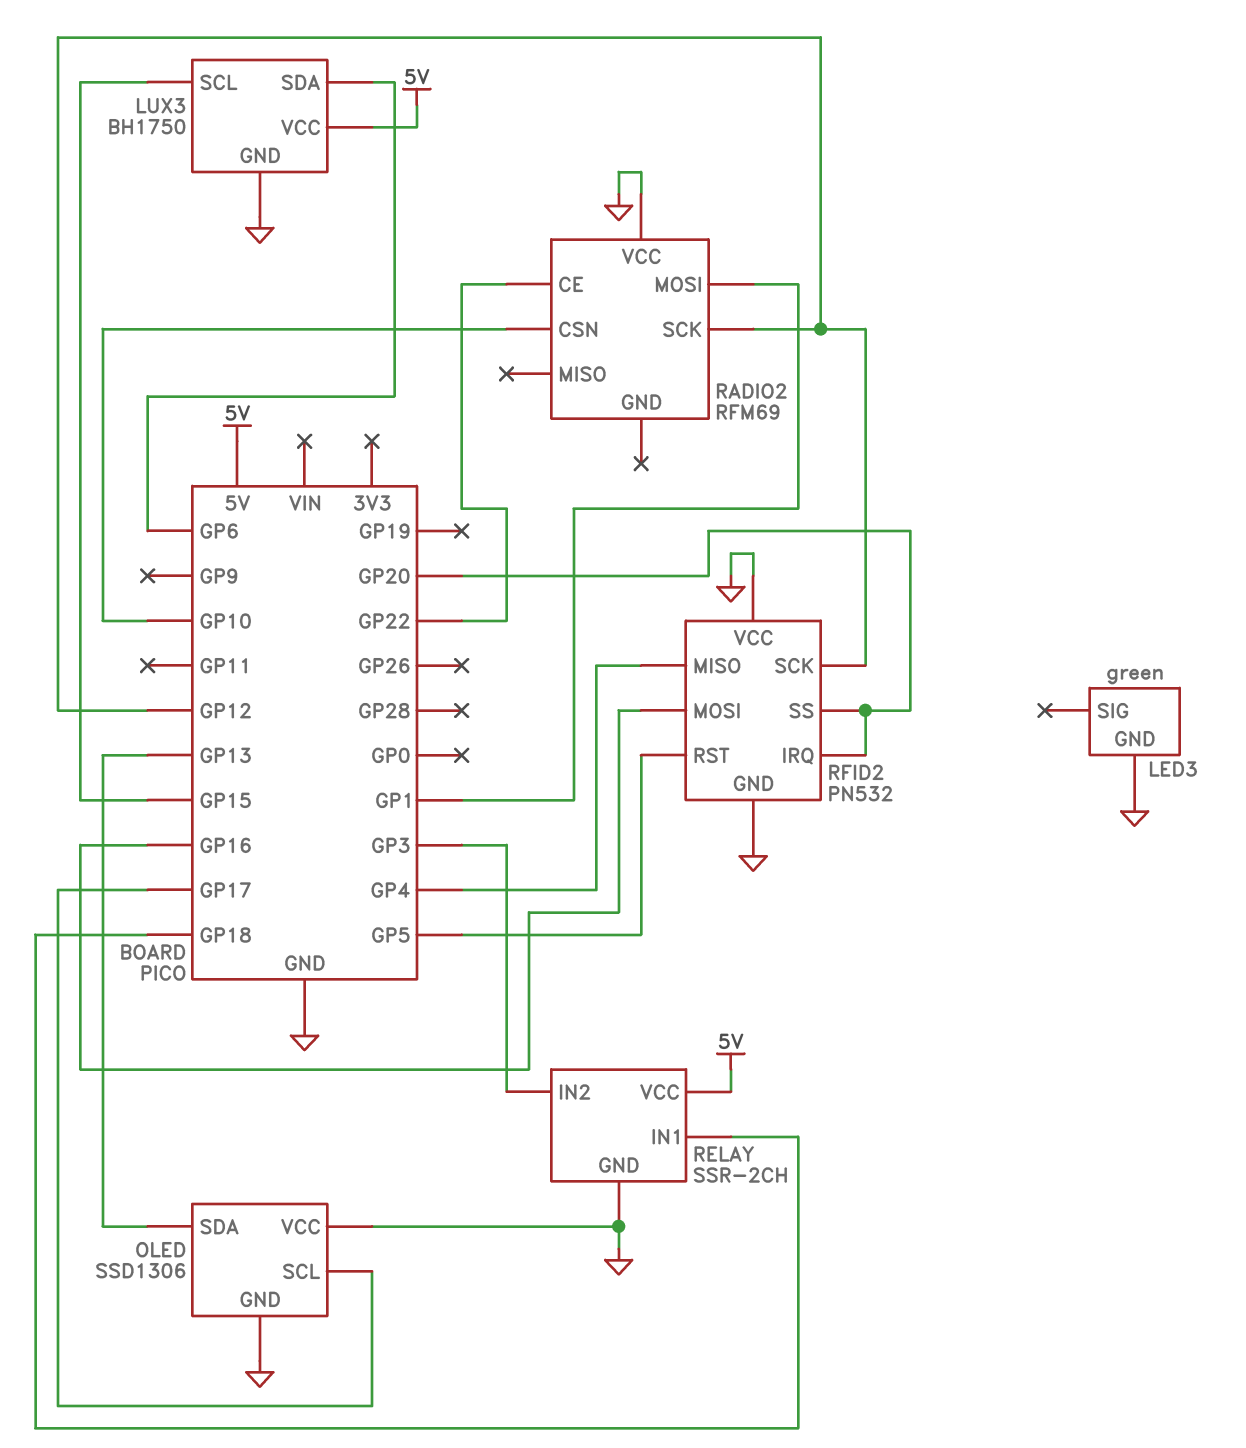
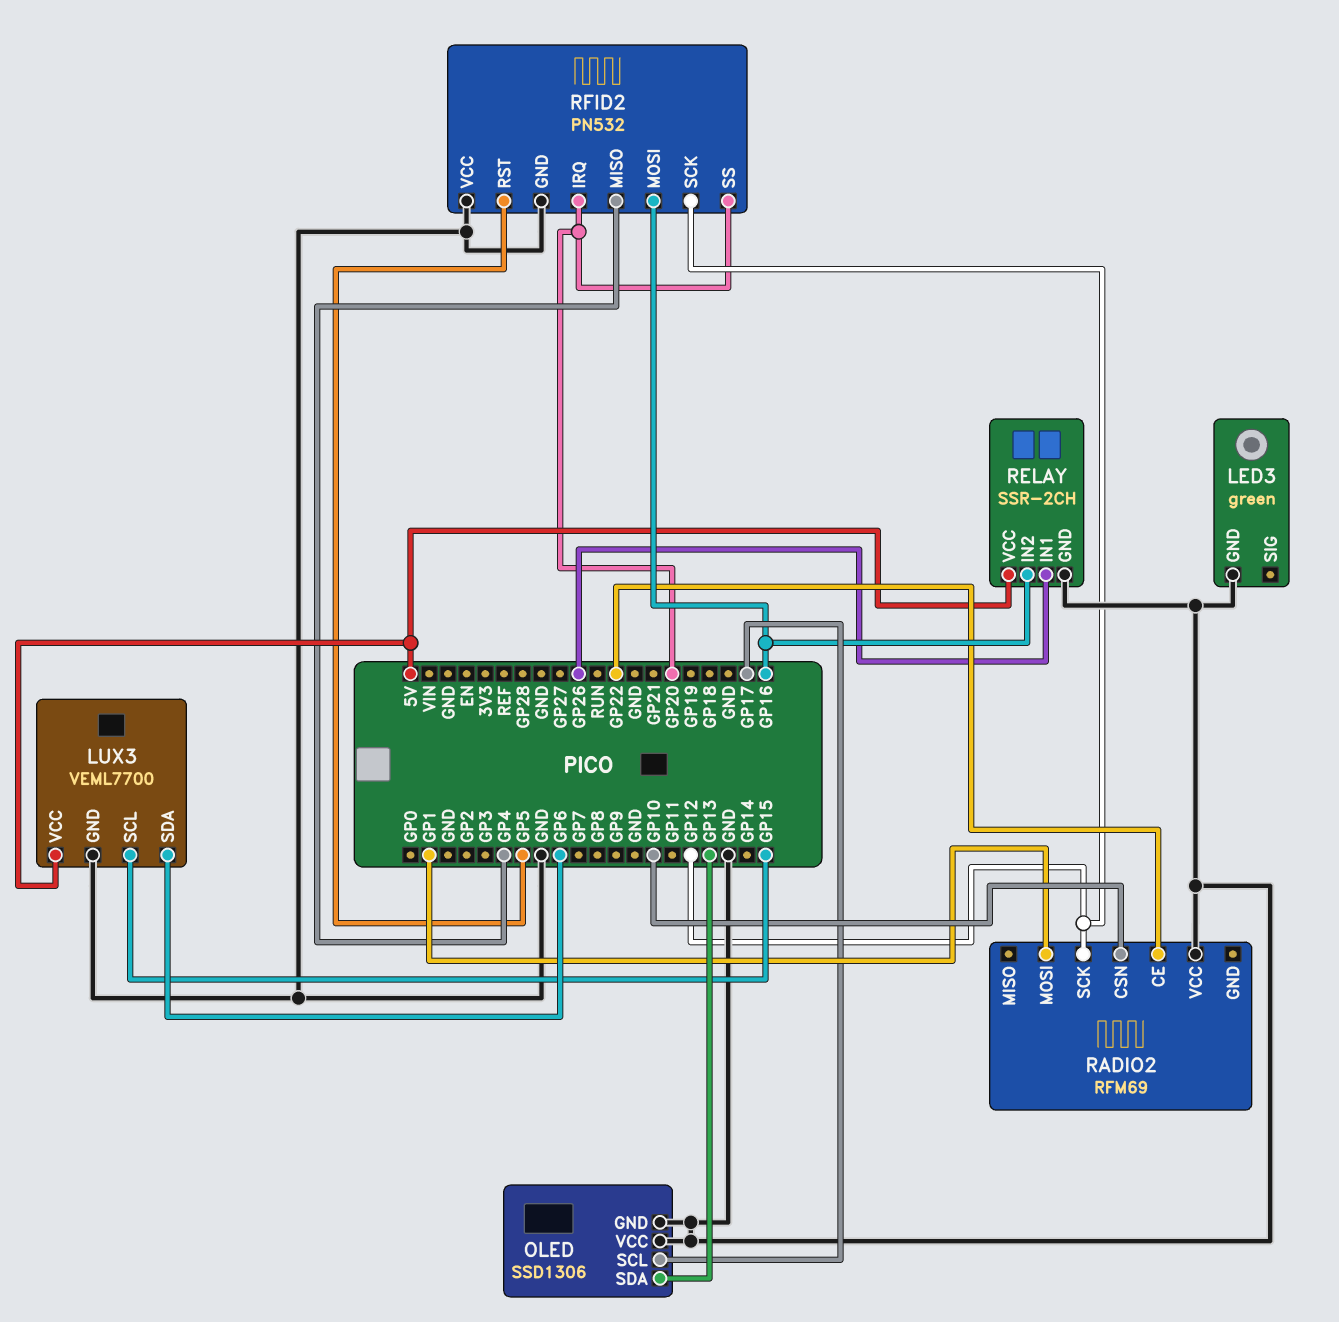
LUX3: BH1750 -> VEML7700
RELAY pin IN1: GP18 -> GP26
RELAY pin IN2: GP3 -> GP16

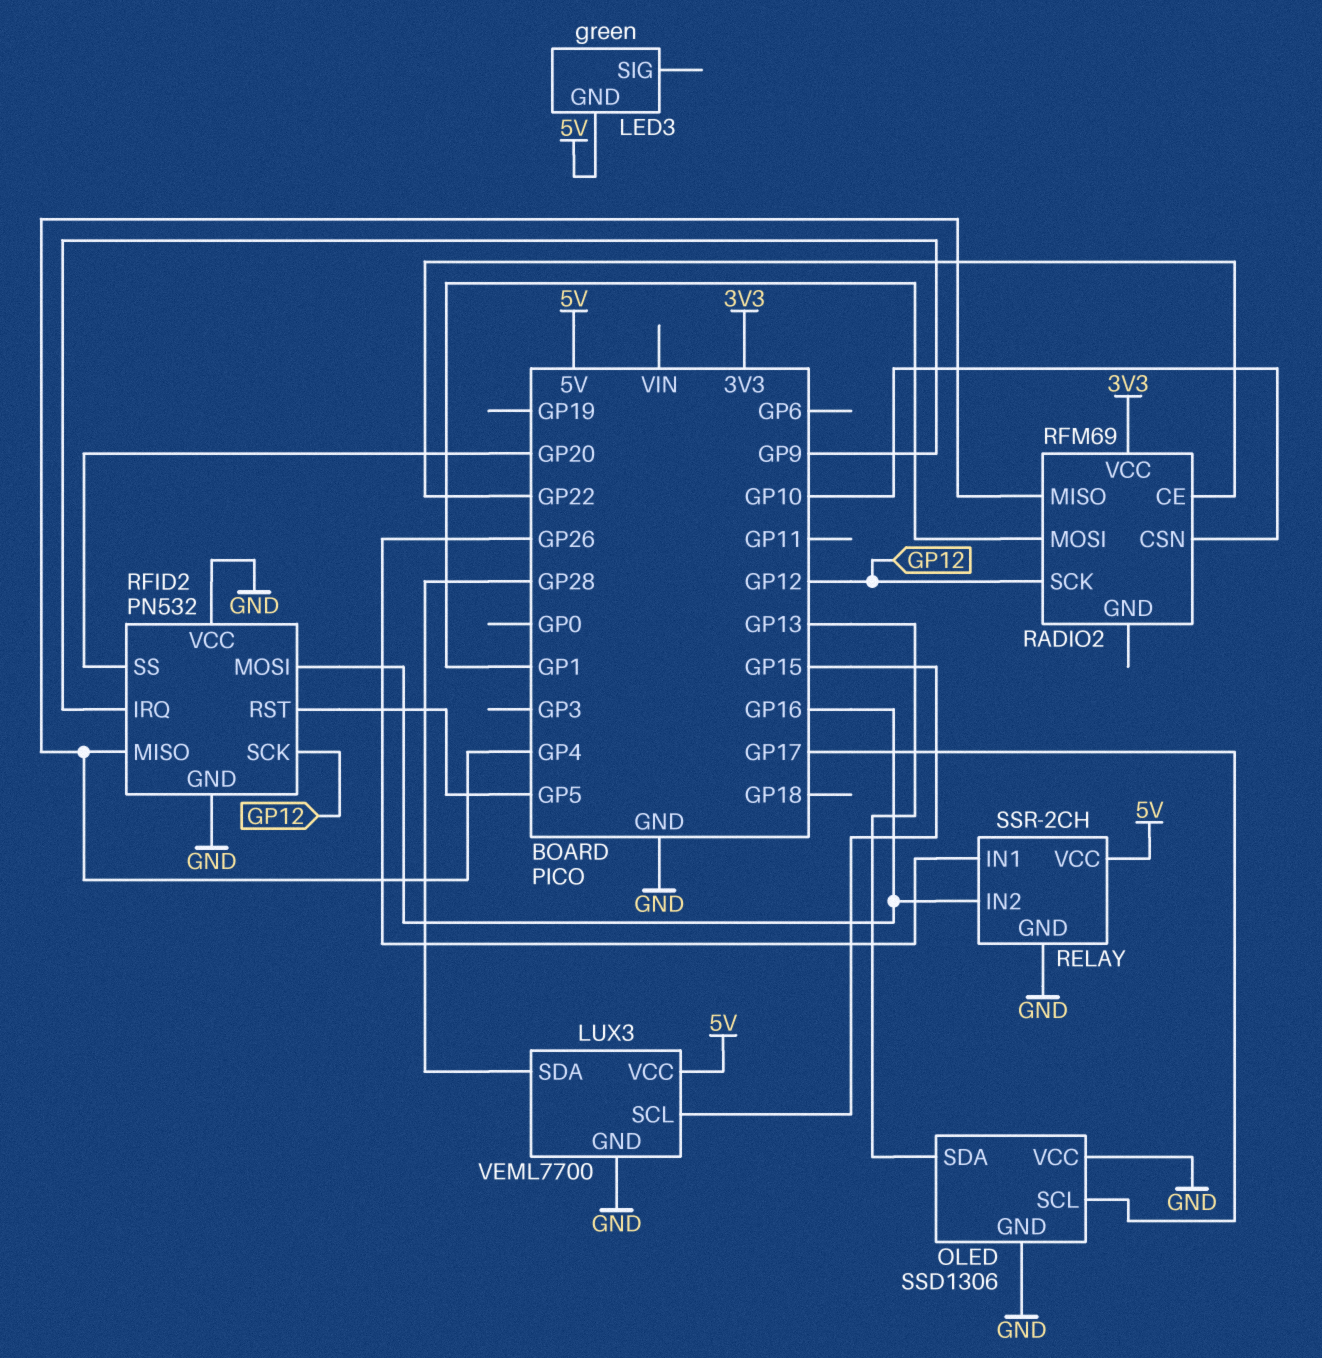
LED3 pin GND: GND -> 5V
LUX3 pin SDA: GP6 -> GP28
RADIO2 pin MISO: none -> GP4
RADIO2 pin VCC: GND -> 3V3
RFID2 pin IRQ: GP20 -> GP9

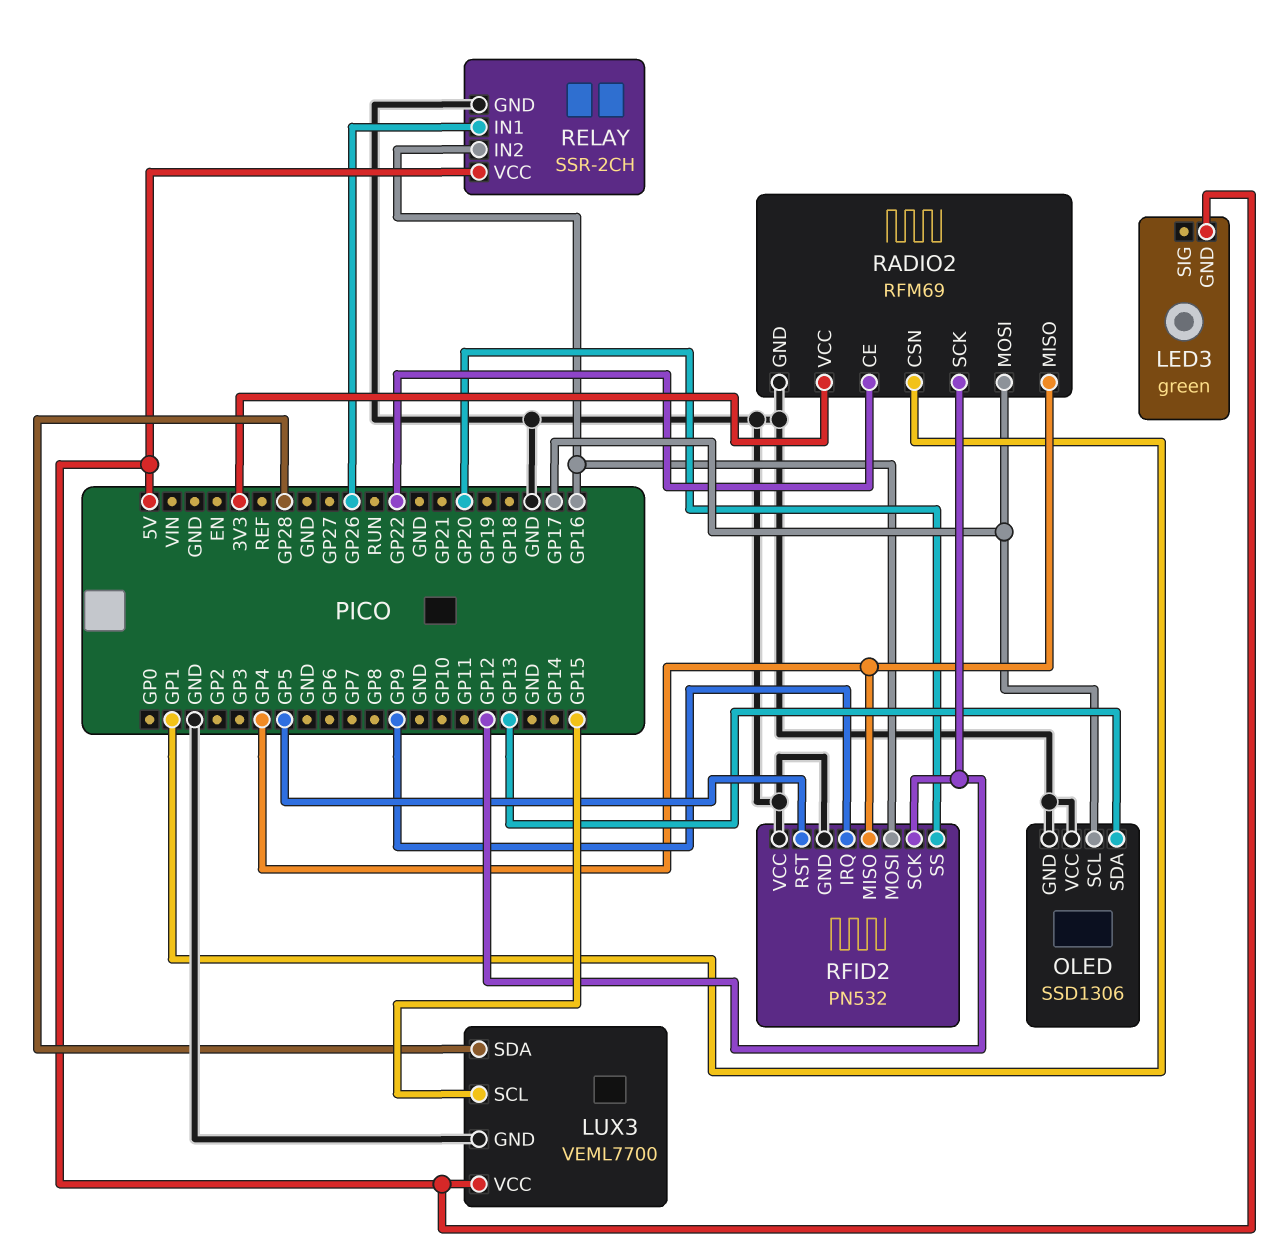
RADIO2 pin CSN: GP10 -> GP1
RADIO2 pin GND: none -> GND
RADIO2 pin MOSI: GP1 -> GP17

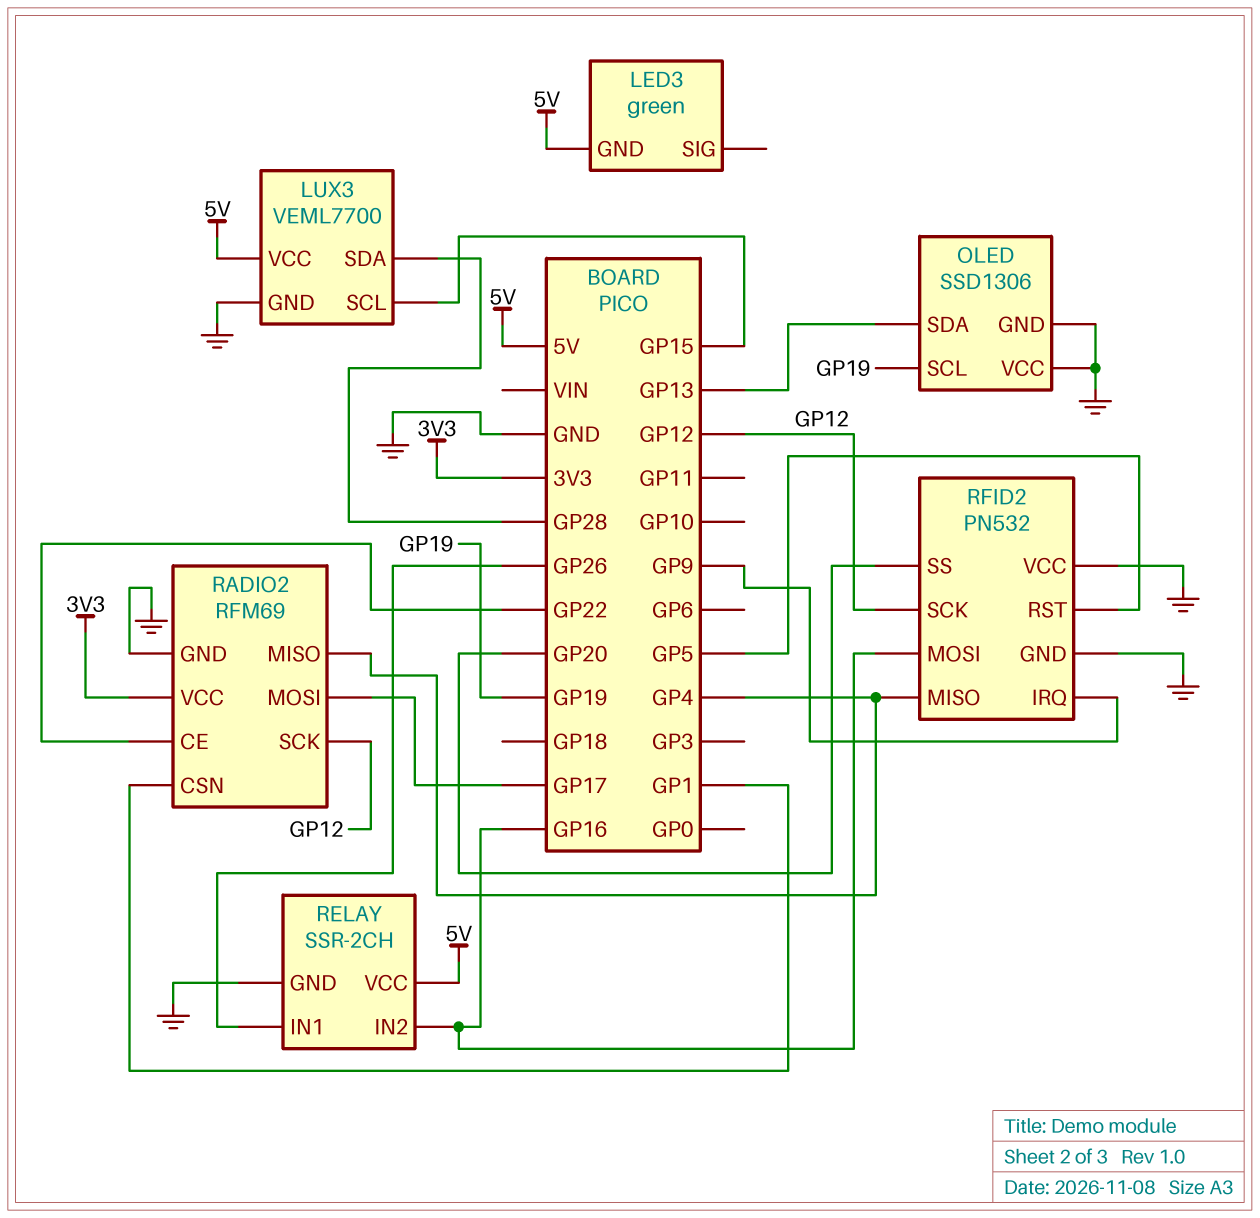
OLED pin SCL: GP17 -> GP19

